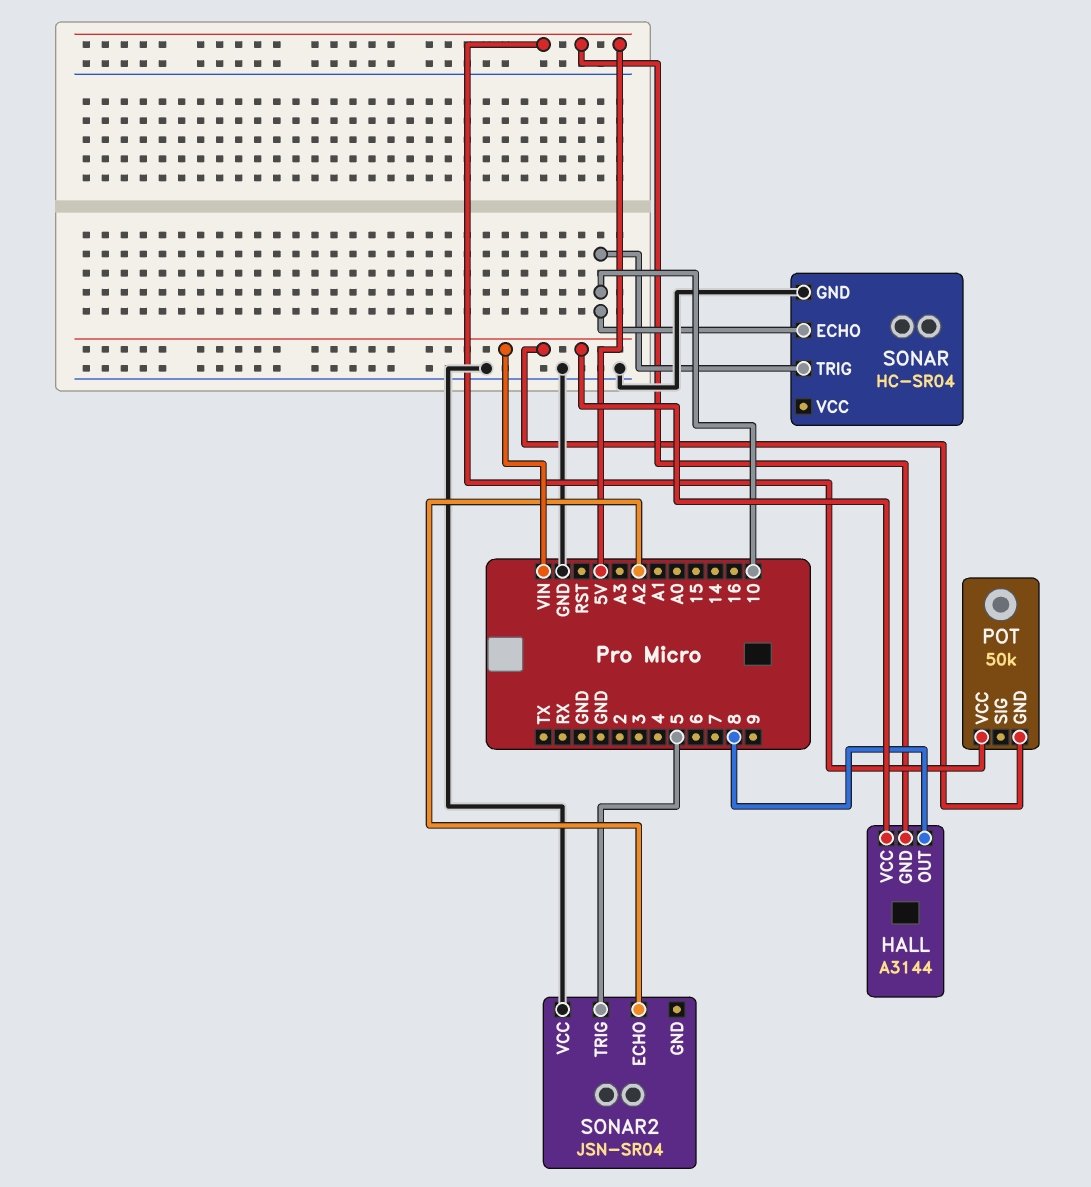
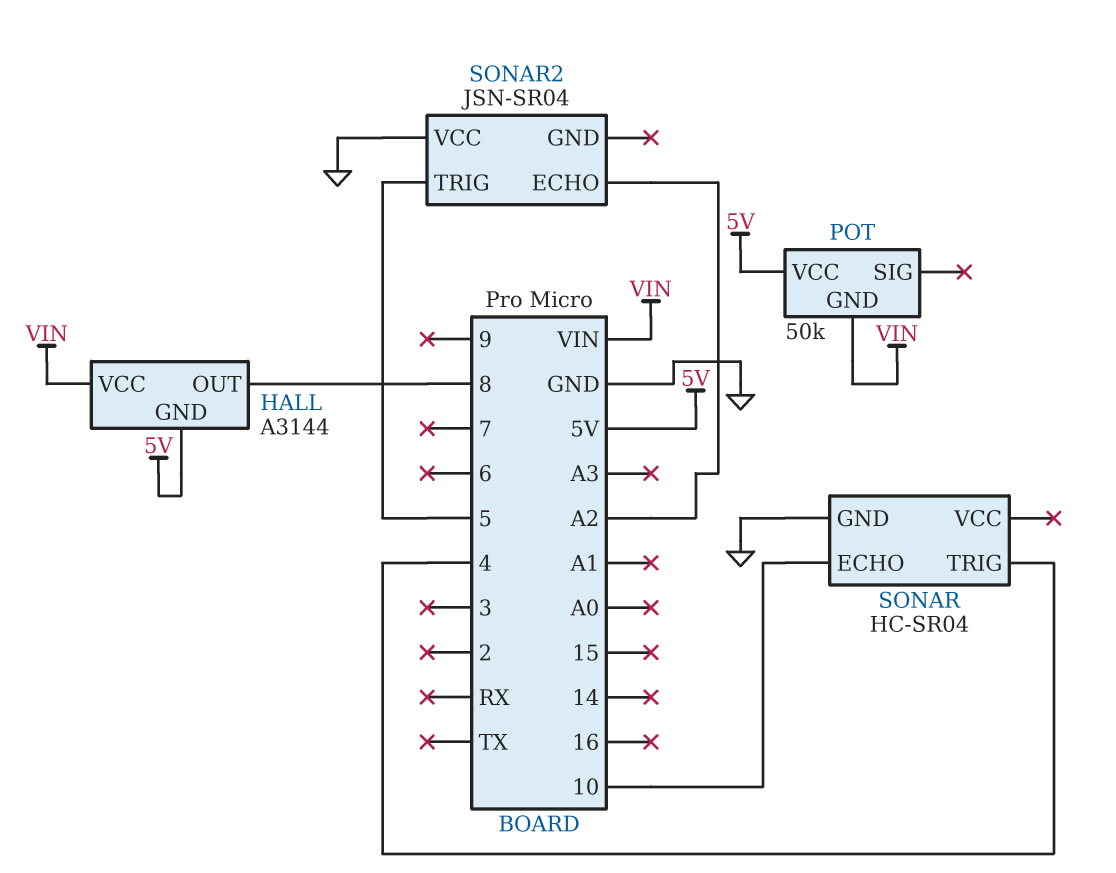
SONAR pin TRIG: 10 -> 4

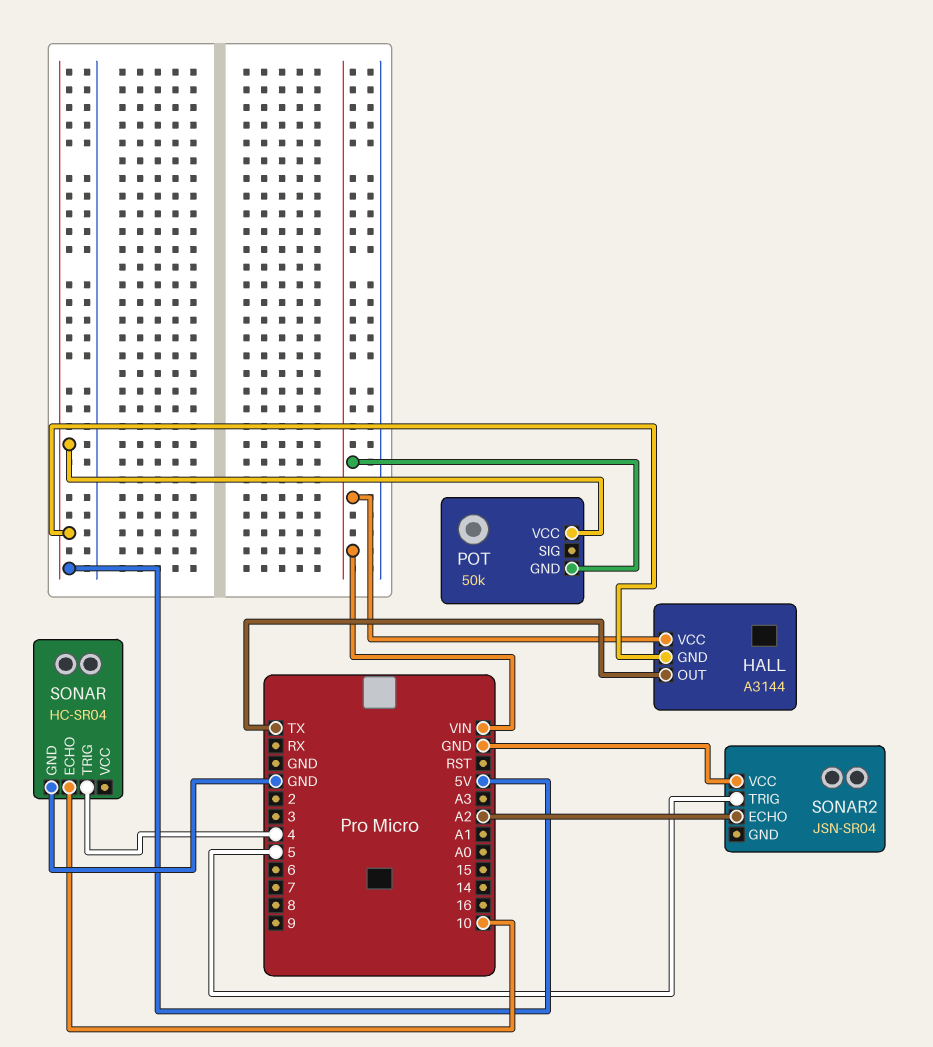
HALL pin OUT: 8 -> TX

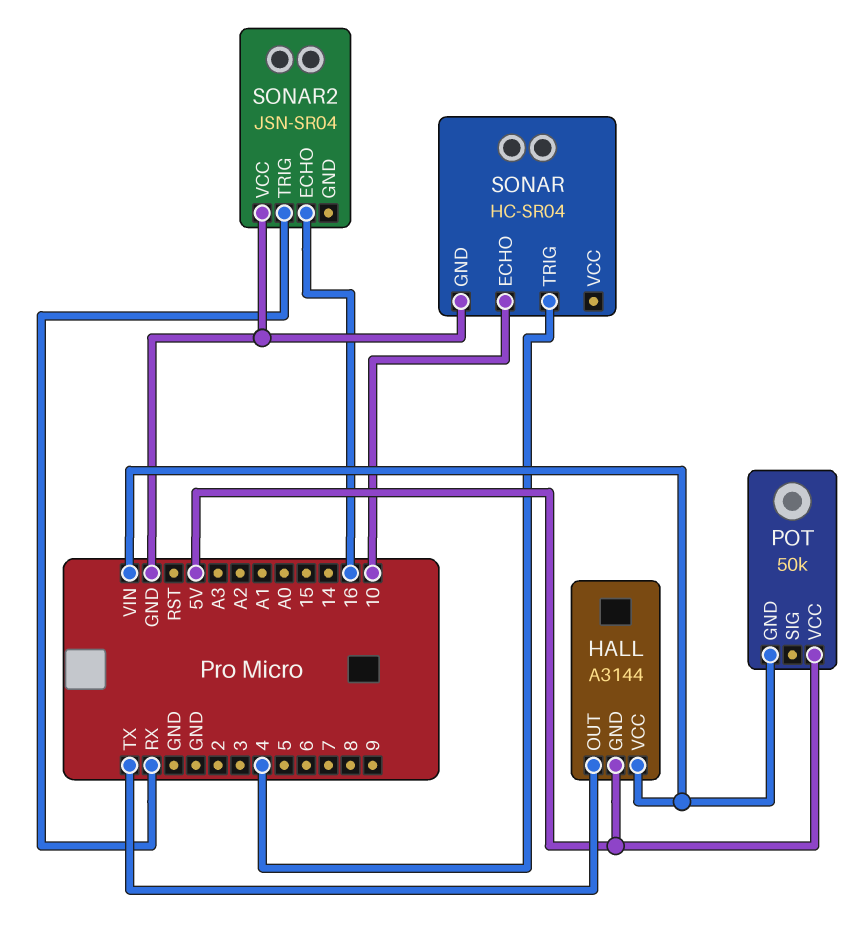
SONAR2 pin ECHO: A2 -> 16
SONAR2 pin TRIG: 5 -> RX

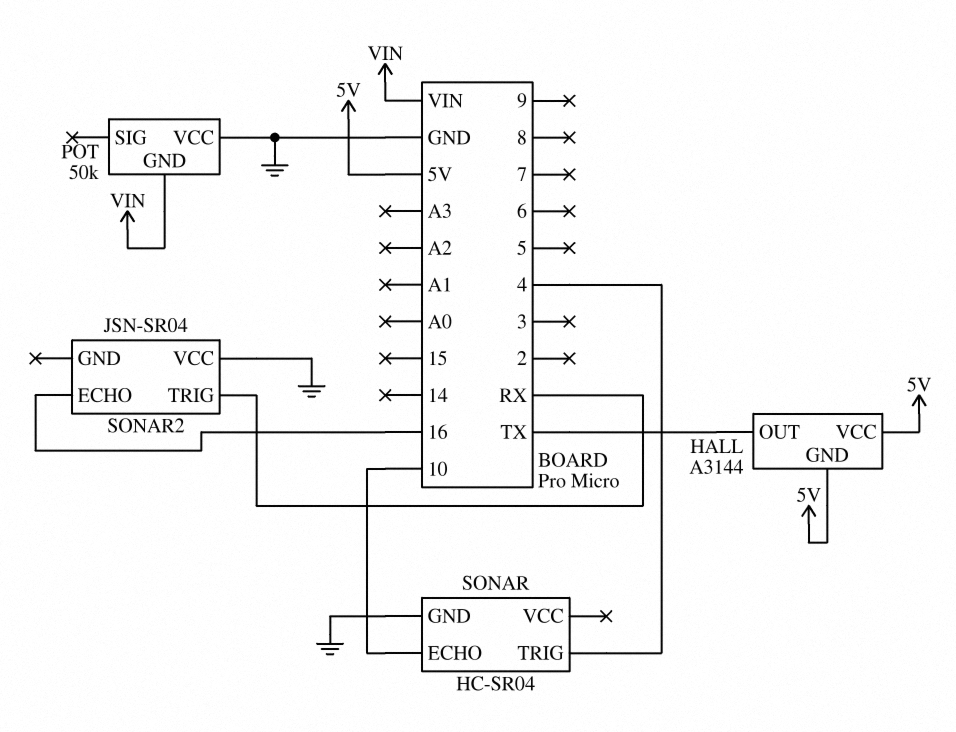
HALL pin VCC: VIN -> 5V
POT pin VCC: 5V -> GND

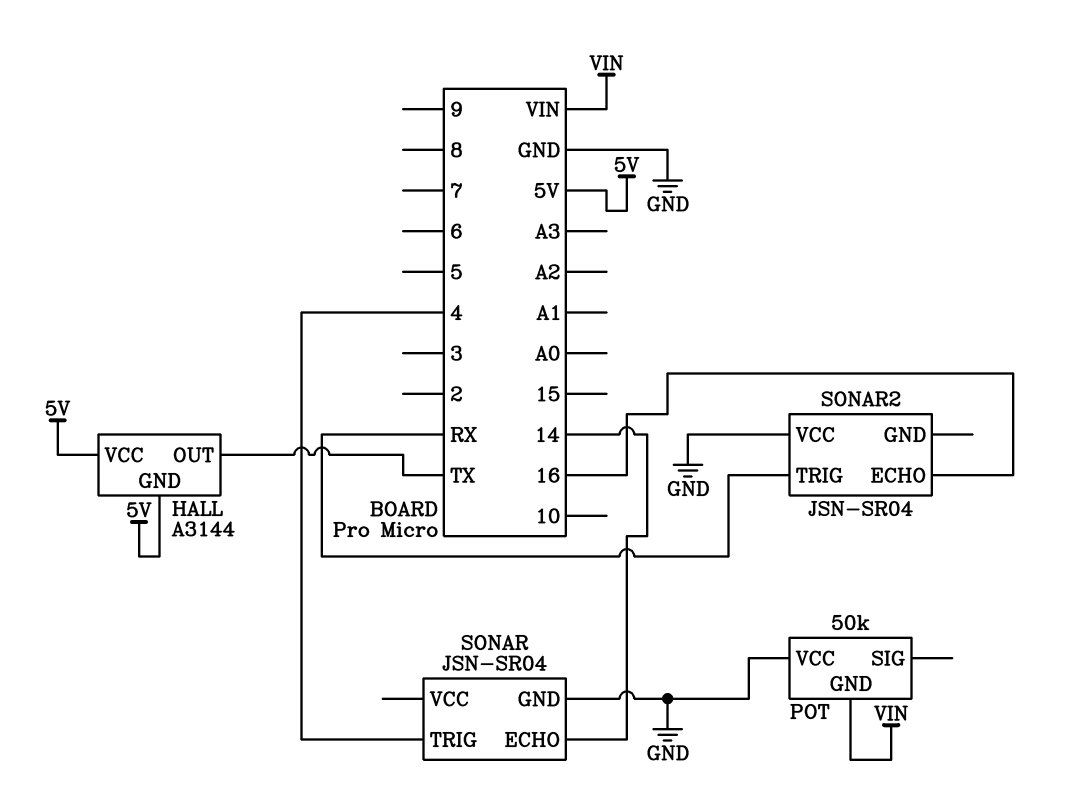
SONAR: HC-SR04 -> JSN-SR04
SONAR pin ECHO: 10 -> 14

